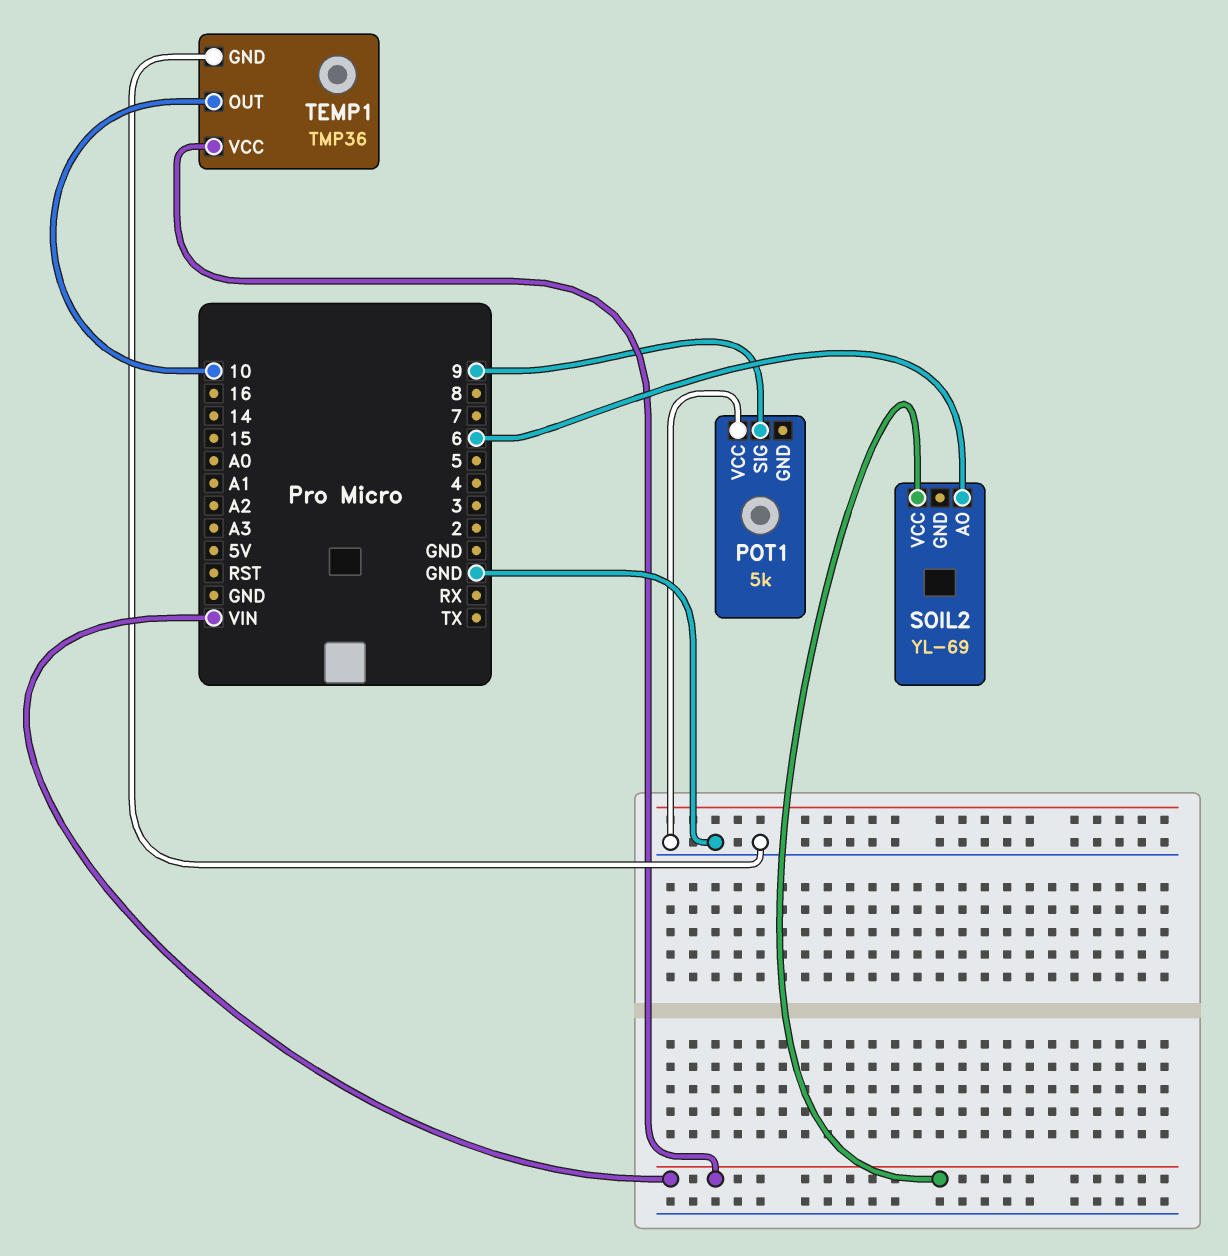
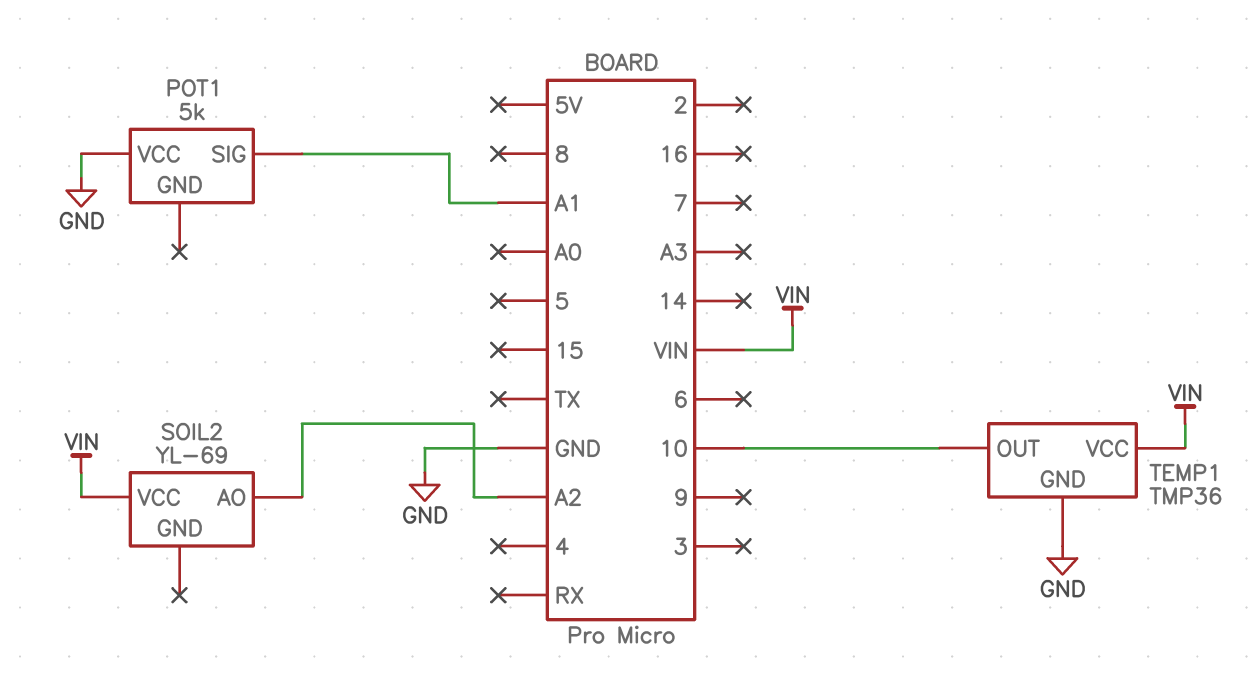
POT1 pin SIG: 9 -> A1
SOIL2 pin AO: 6 -> A2

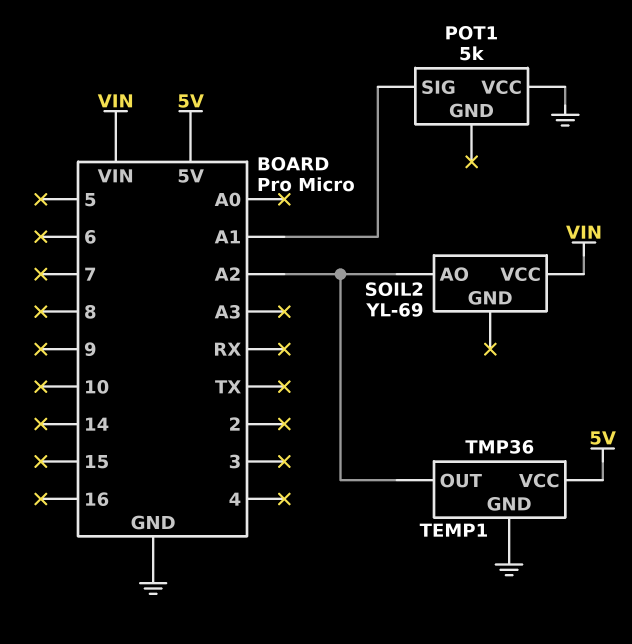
TEMP1 pin OUT: 10 -> A2
TEMP1 pin VCC: VIN -> 5V

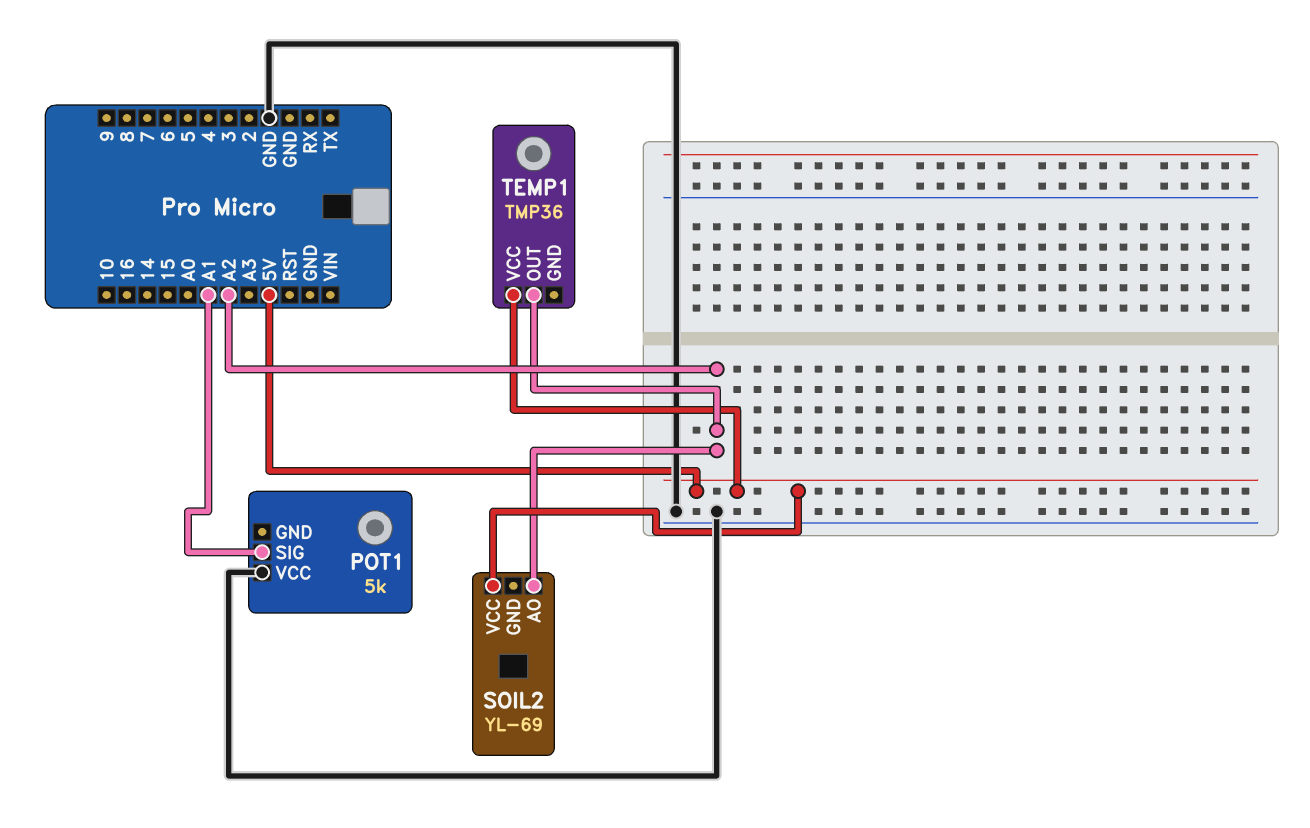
SOIL2 pin VCC: VIN -> 5V
TEMP1 pin GND: GND -> none

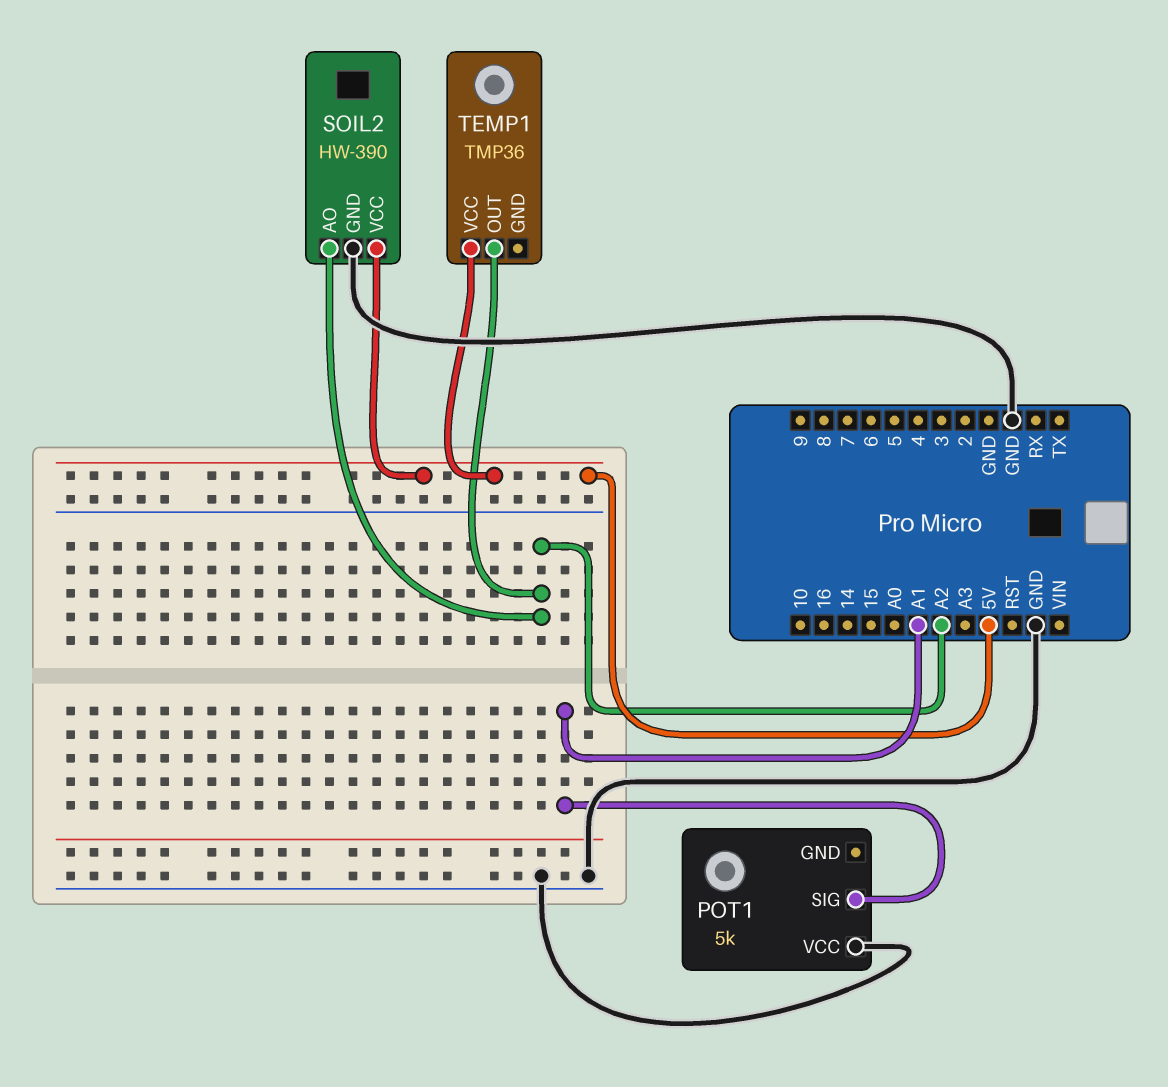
SOIL2: YL-69 -> HW-390
SOIL2 pin GND: none -> GND

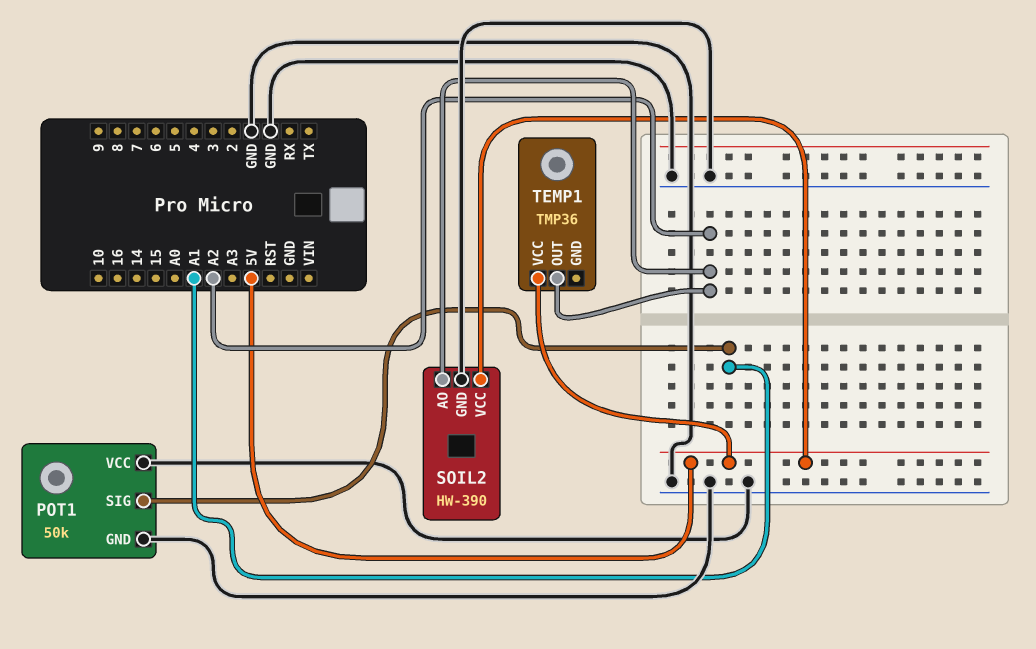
POT1: 5k -> 50k
POT1 pin GND: none -> GND

